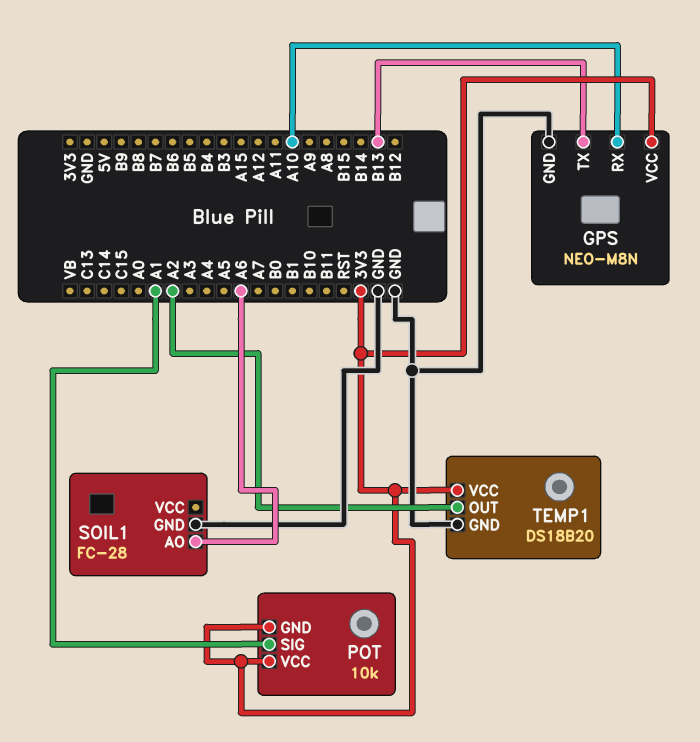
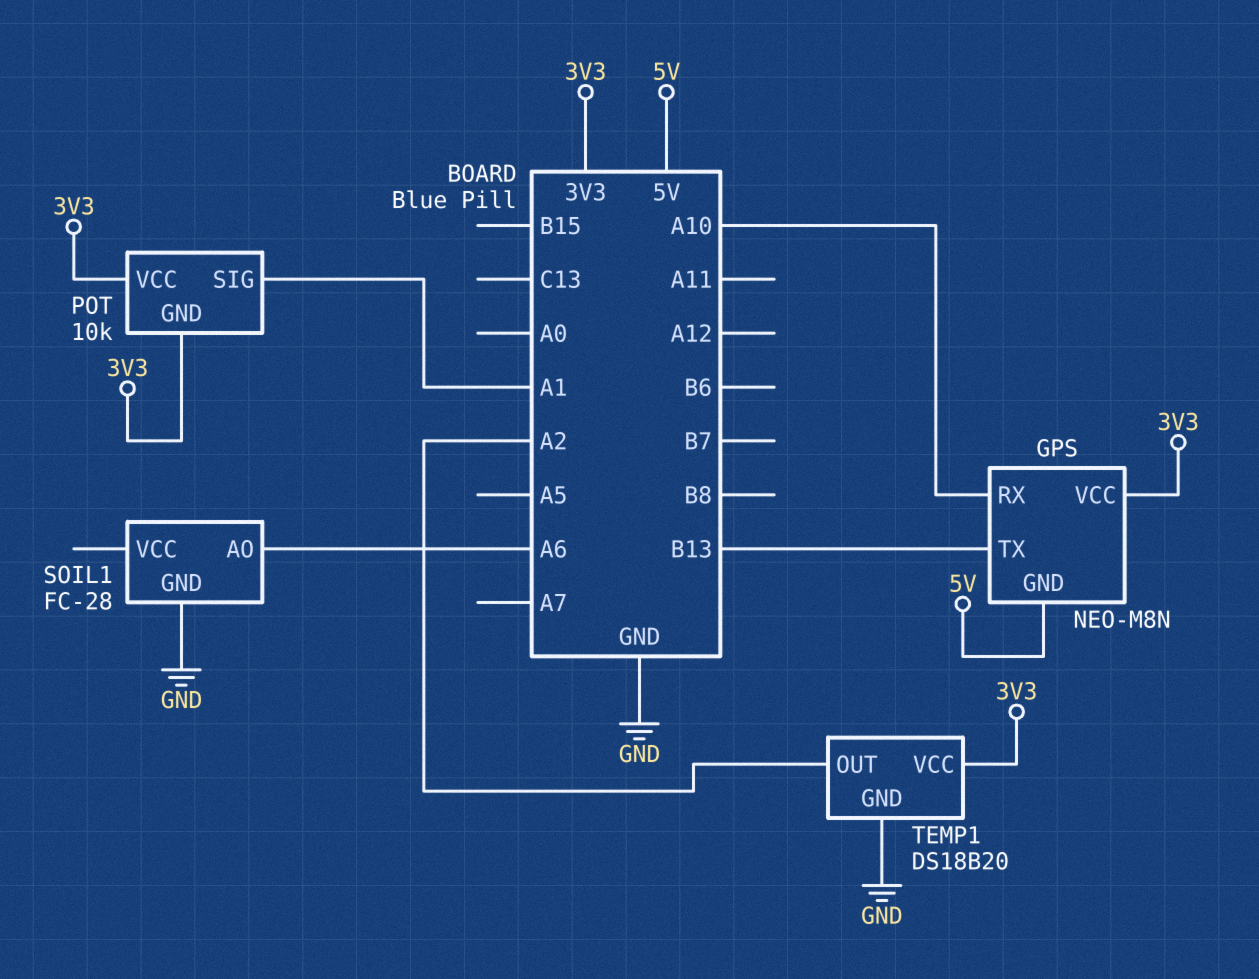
GPS pin GND: GND -> 5V

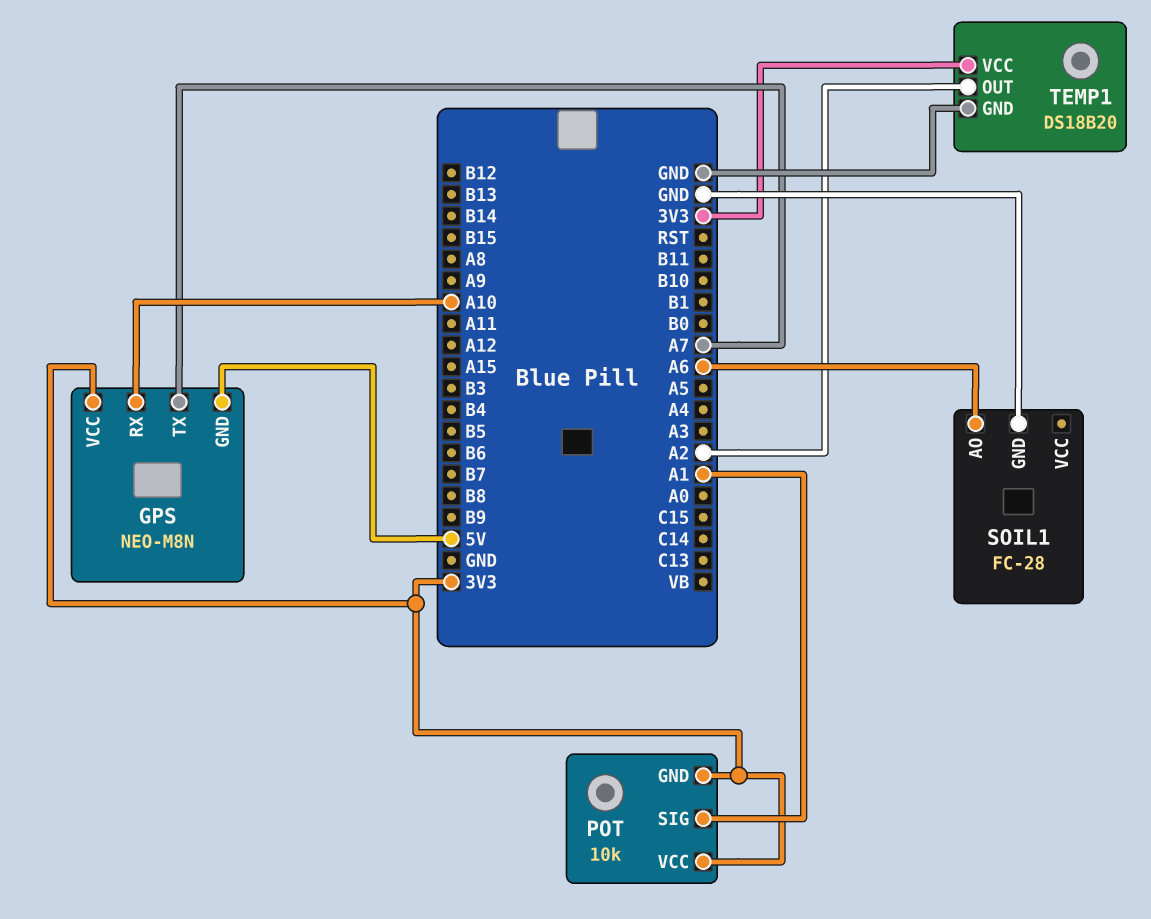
GPS pin TX: B13 -> A7

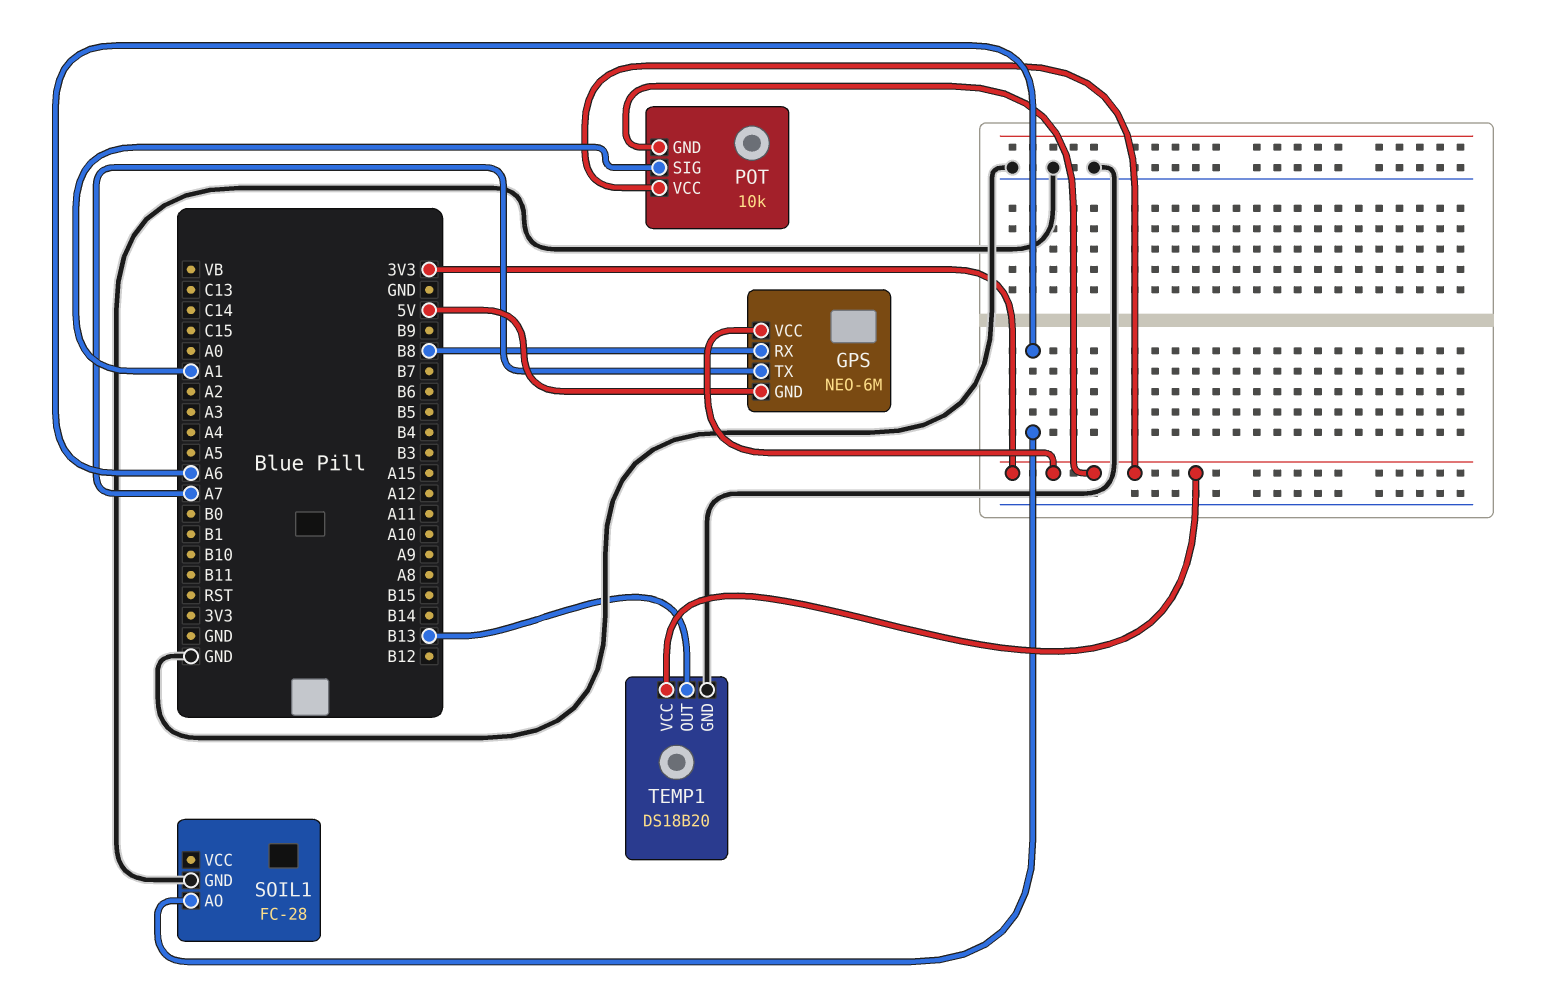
GPS: NEO-M8N -> NEO-6M
GPS pin RX: A10 -> B8
TEMP1 pin OUT: A2 -> B13

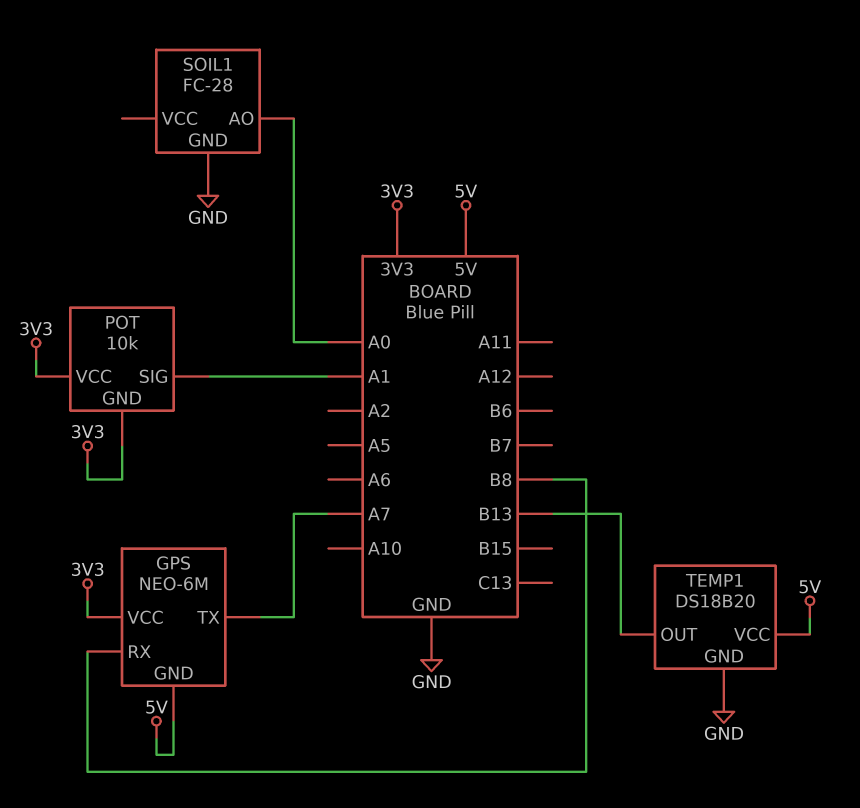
SOIL1 pin AO: A6 -> A0
TEMP1 pin VCC: 3V3 -> 5V

